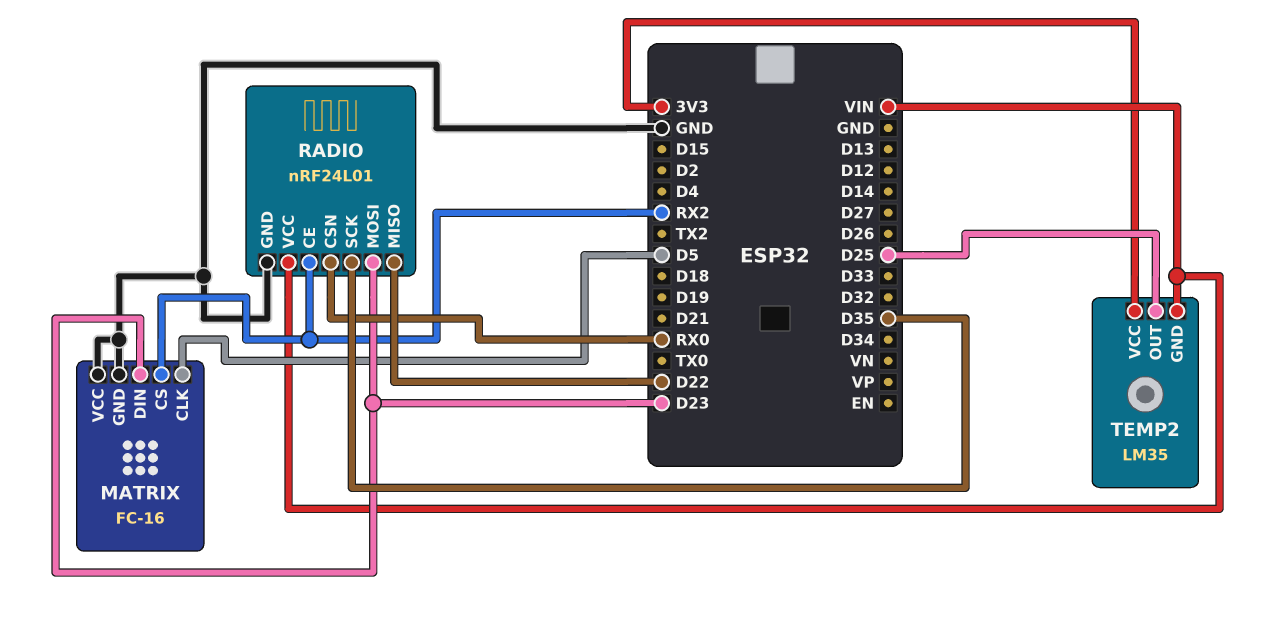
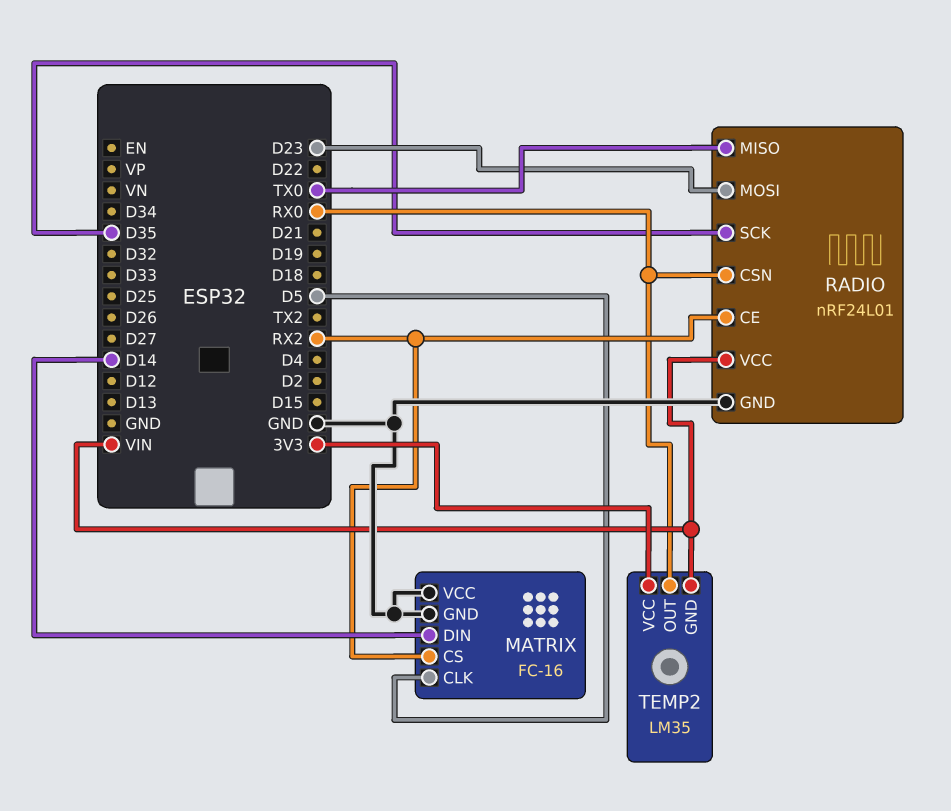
MATRIX pin DIN: D23 -> D14
RADIO pin MISO: D22 -> TX0
TEMP2 pin OUT: D25 -> RX0

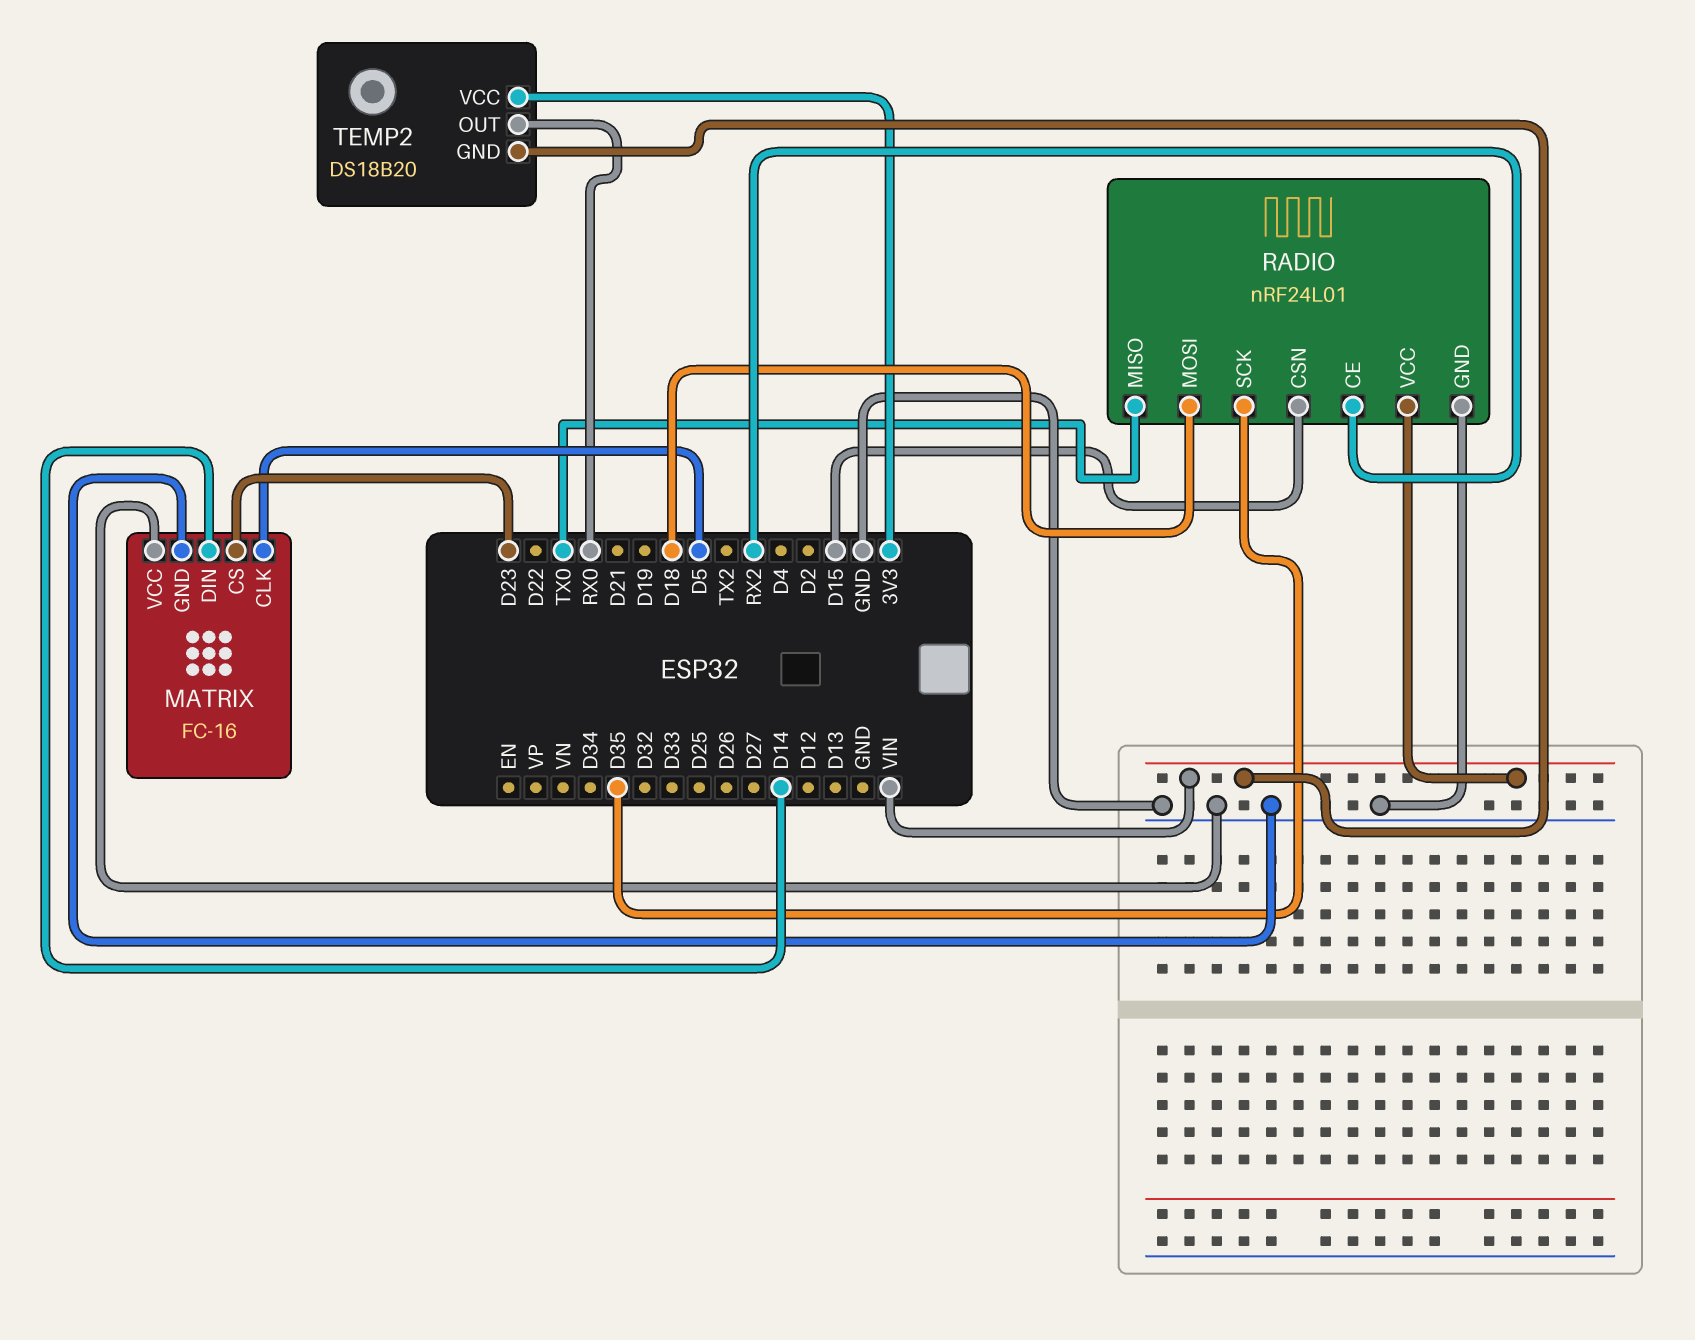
MATRIX pin CS: RX2 -> D23
RADIO pin CSN: RX0 -> D15
RADIO pin MOSI: D23 -> D18
TEMP2: LM35 -> DS18B20

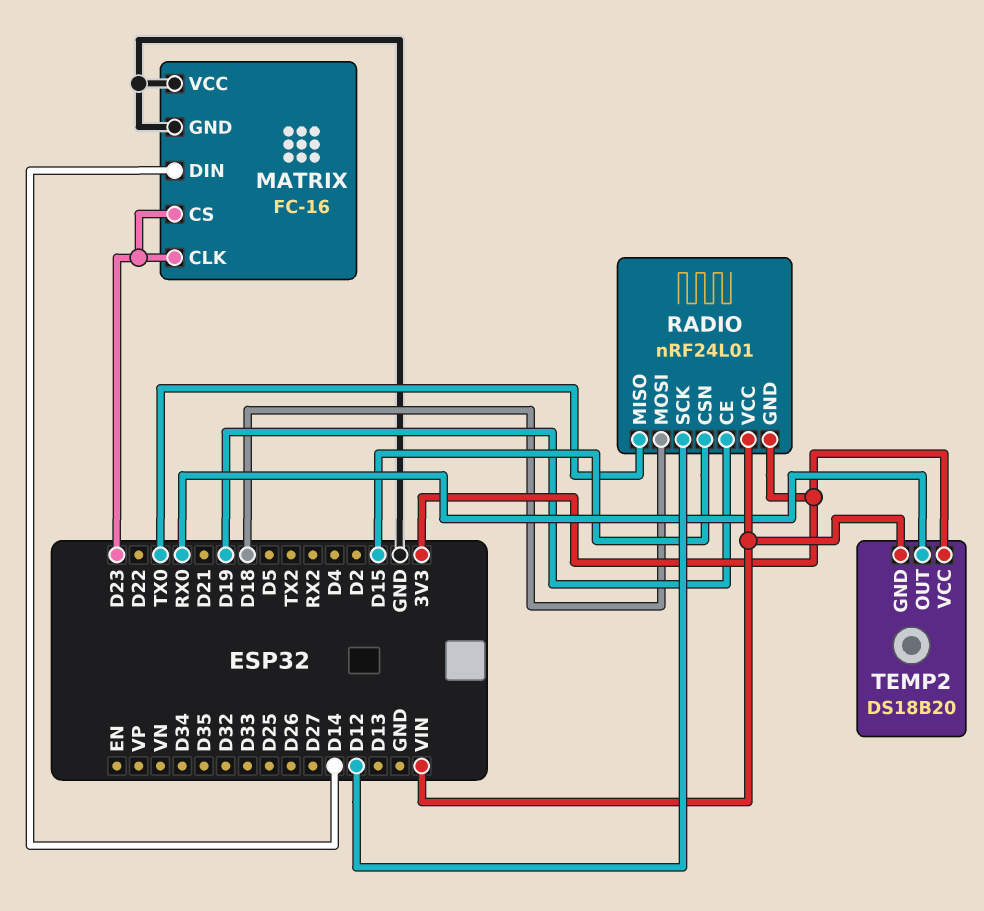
MATRIX pin CLK: D5 -> D23
RADIO pin CE: RX2 -> D19
RADIO pin GND: GND -> 3V3
RADIO pin SCK: D35 -> D12

